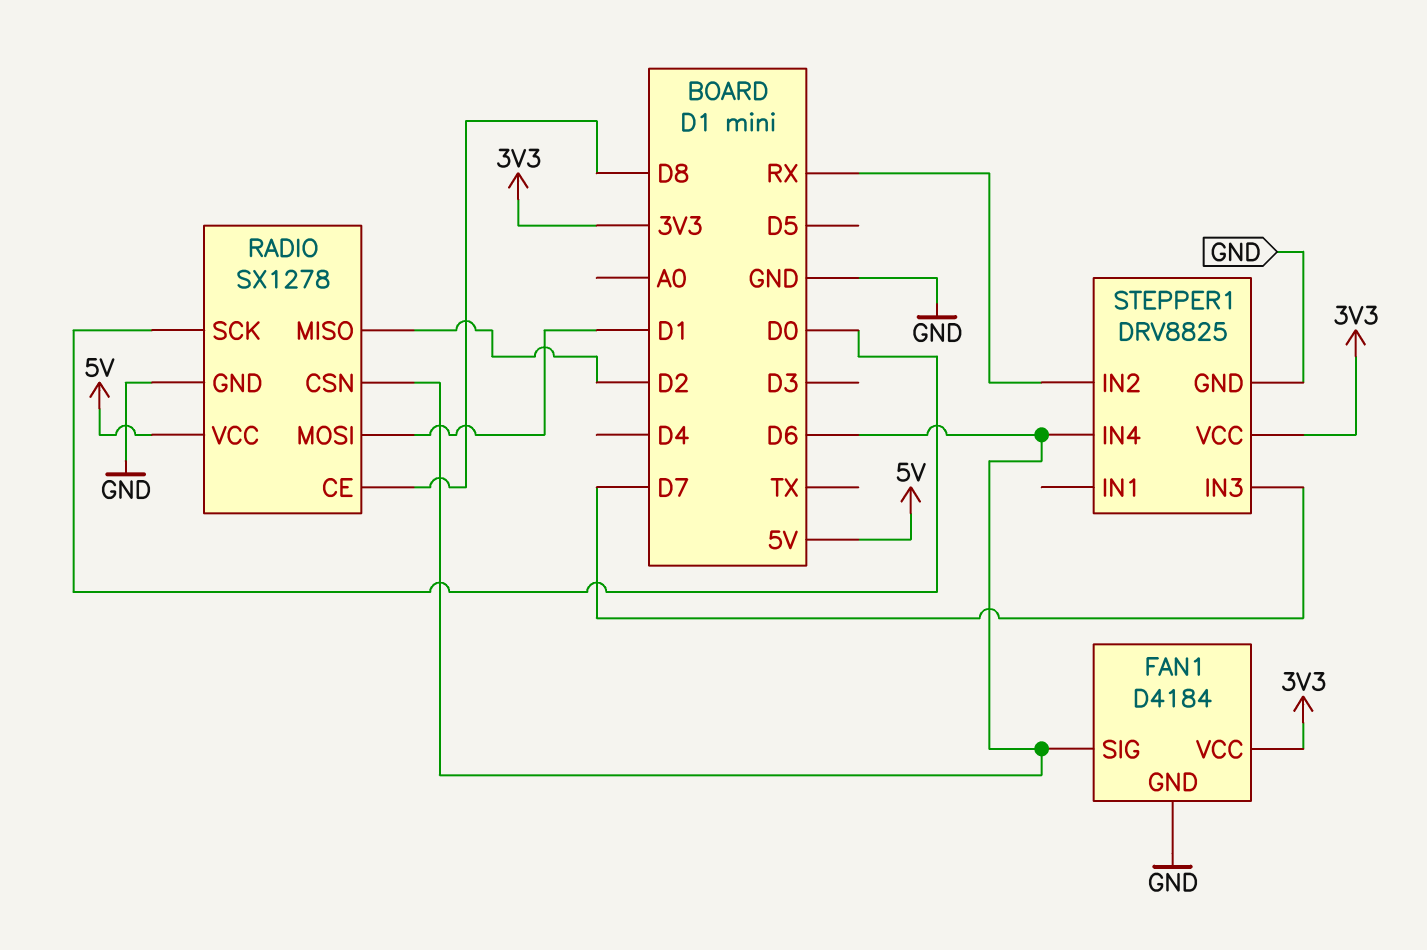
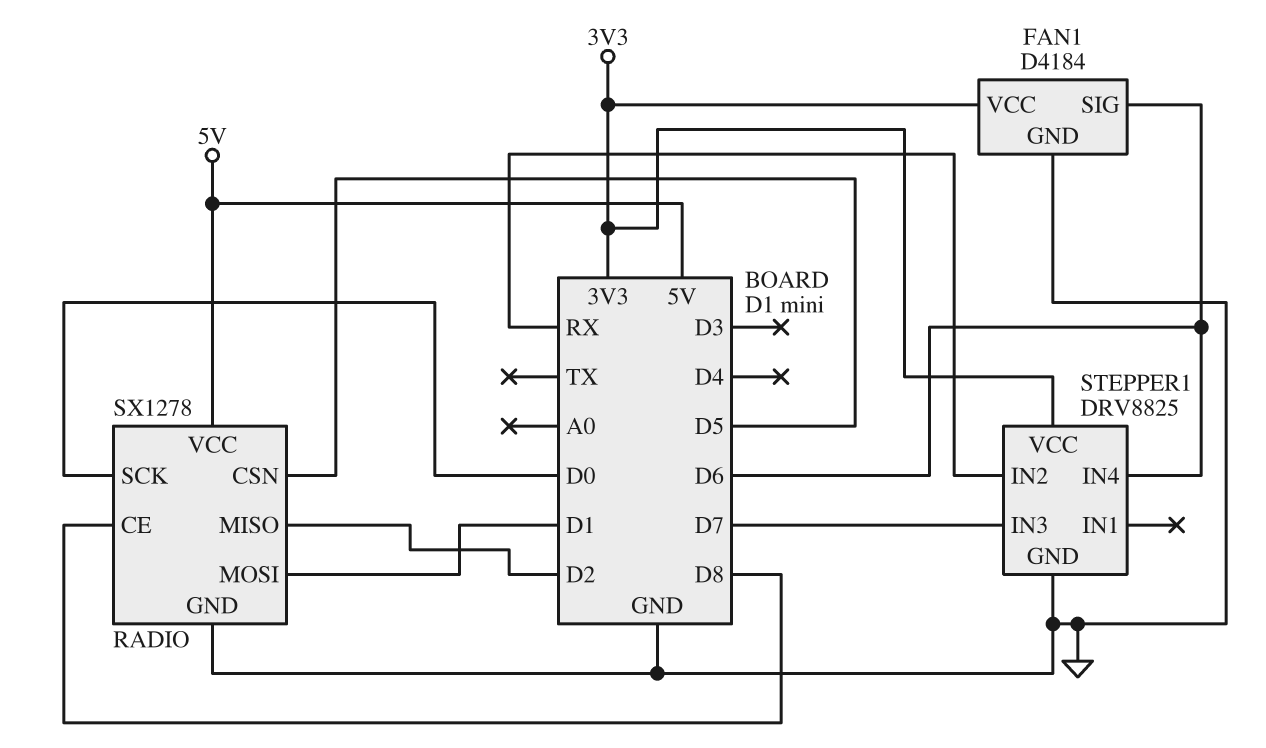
RADIO pin CSN: D6 -> D5

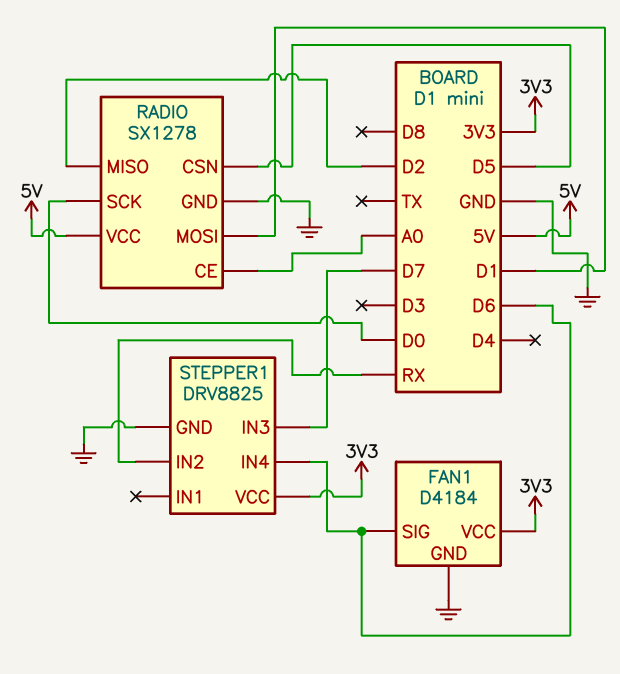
RADIO pin CE: D8 -> A0

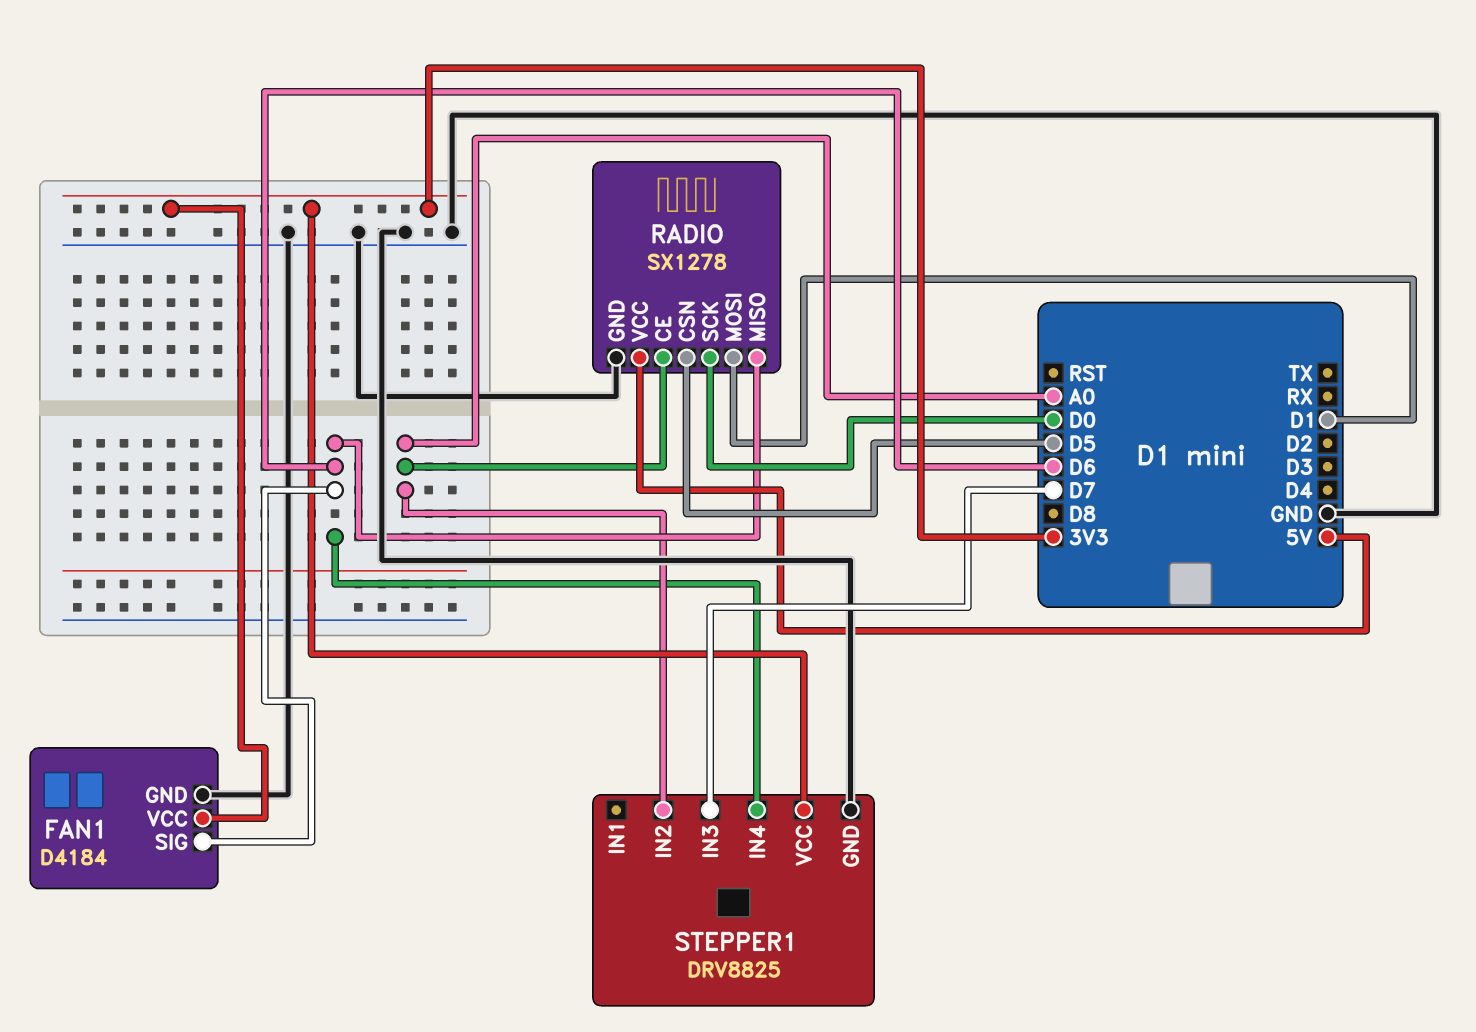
RADIO pin MISO: D2 -> D6
STEPPER1 pin IN2: RX -> A0

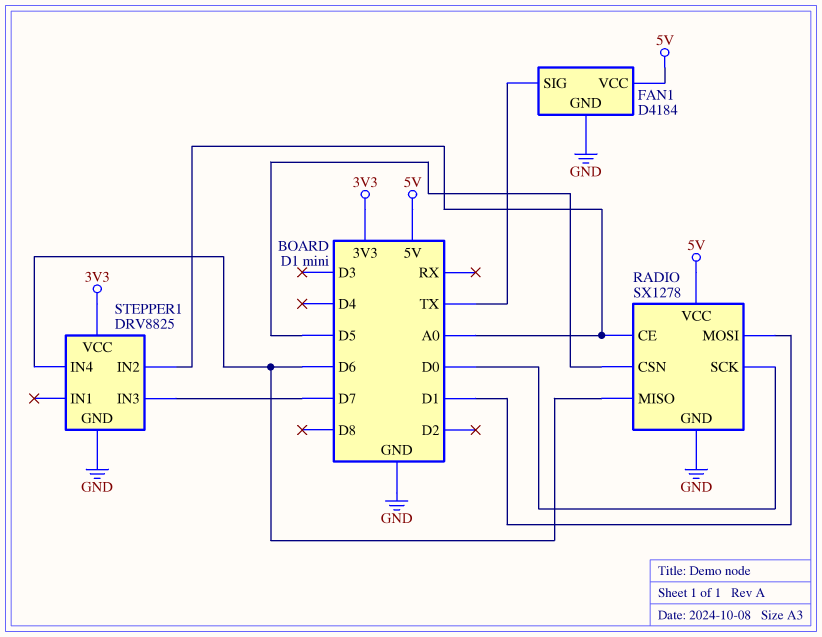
FAN1 pin SIG: D6 -> TX
FAN1 pin VCC: 3V3 -> 5V

